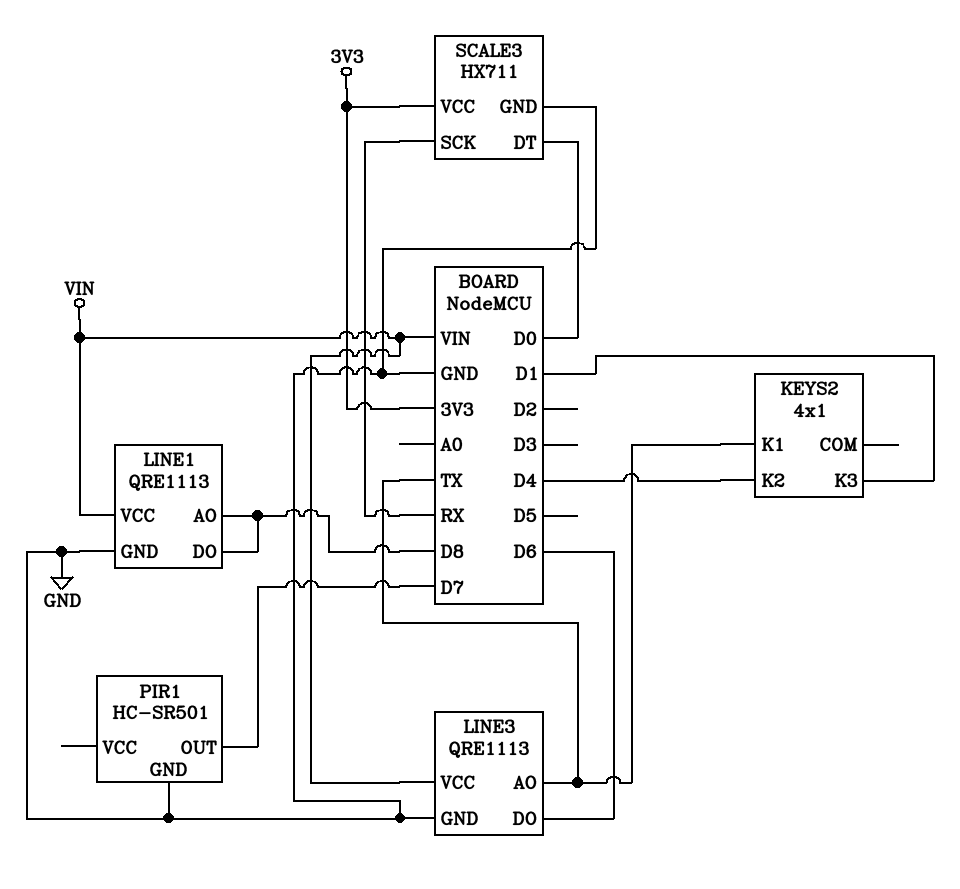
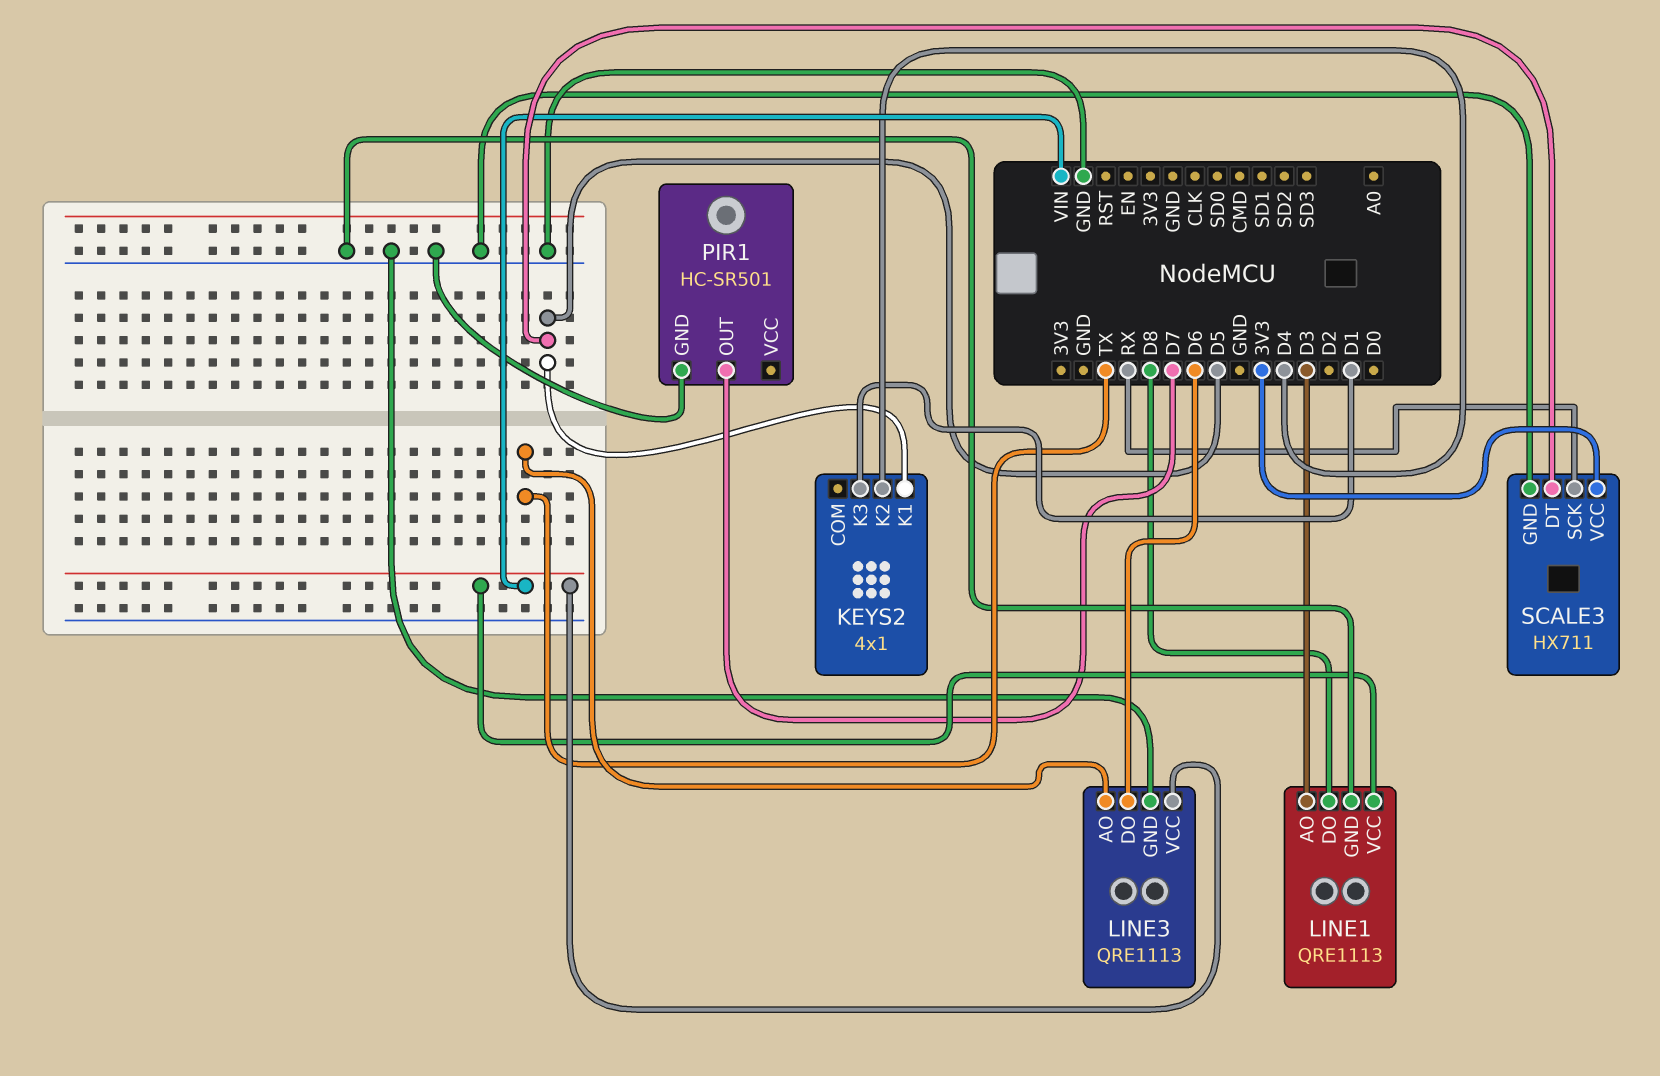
KEYS2 pin K1: TX -> D5
LINE1 pin AO: D8 -> D3
SCALE3 pin DT: D0 -> D5

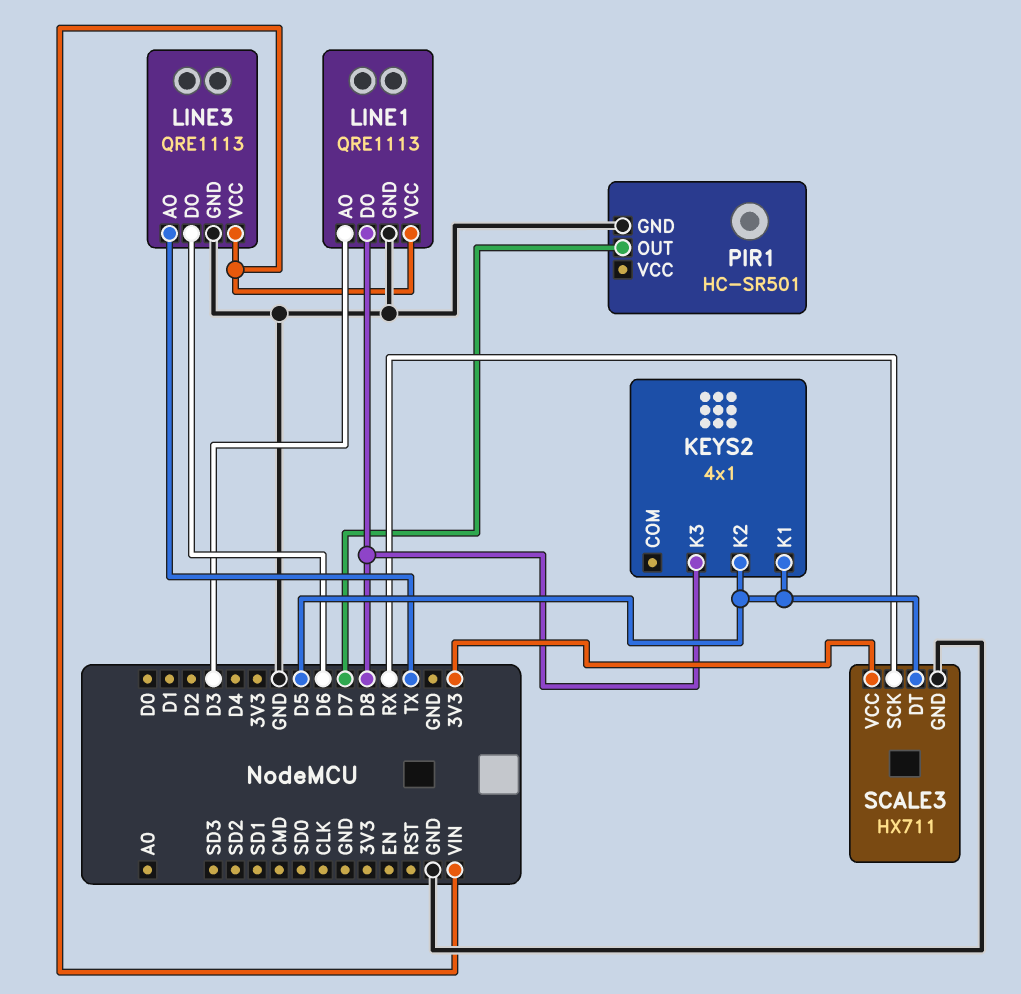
KEYS2 pin K2: D4 -> D5
KEYS2 pin K3: D1 -> D8

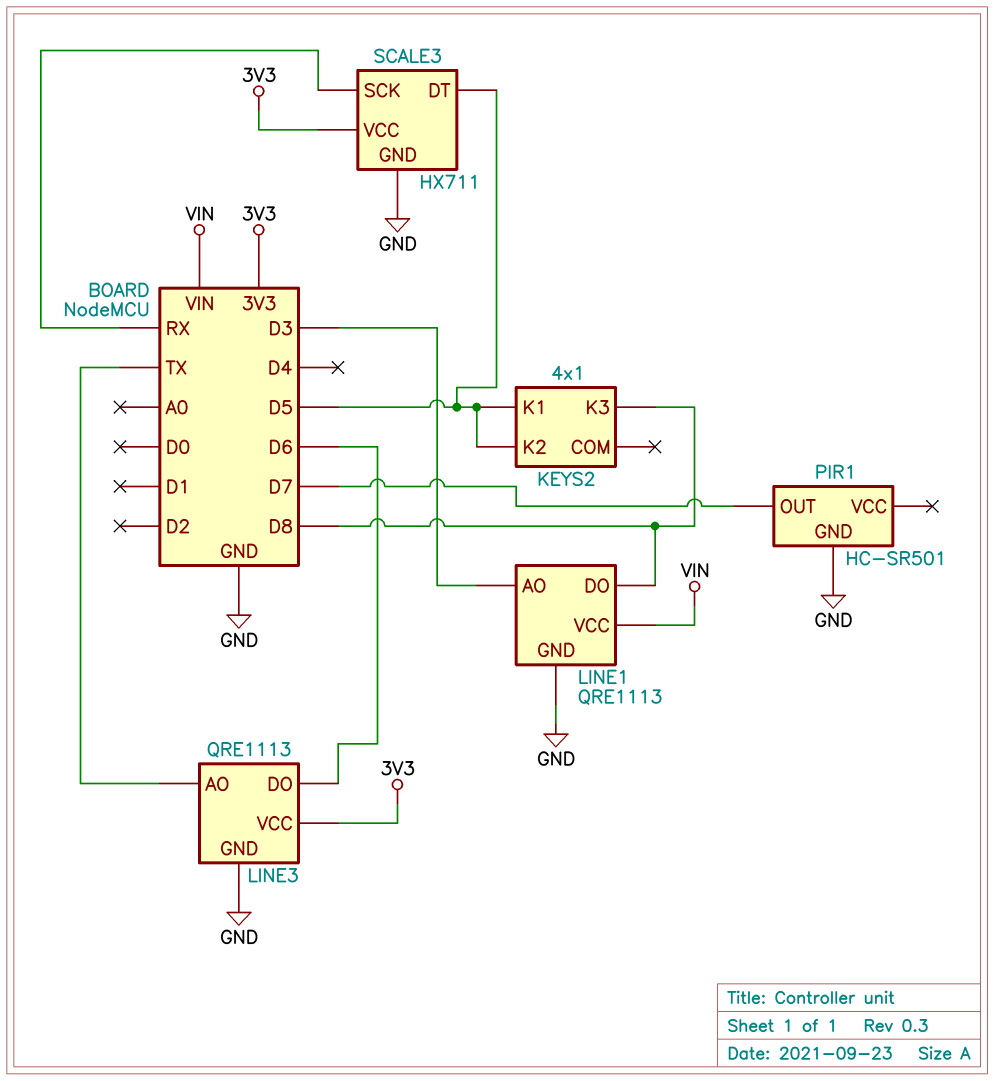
LINE3 pin VCC: VIN -> 3V3

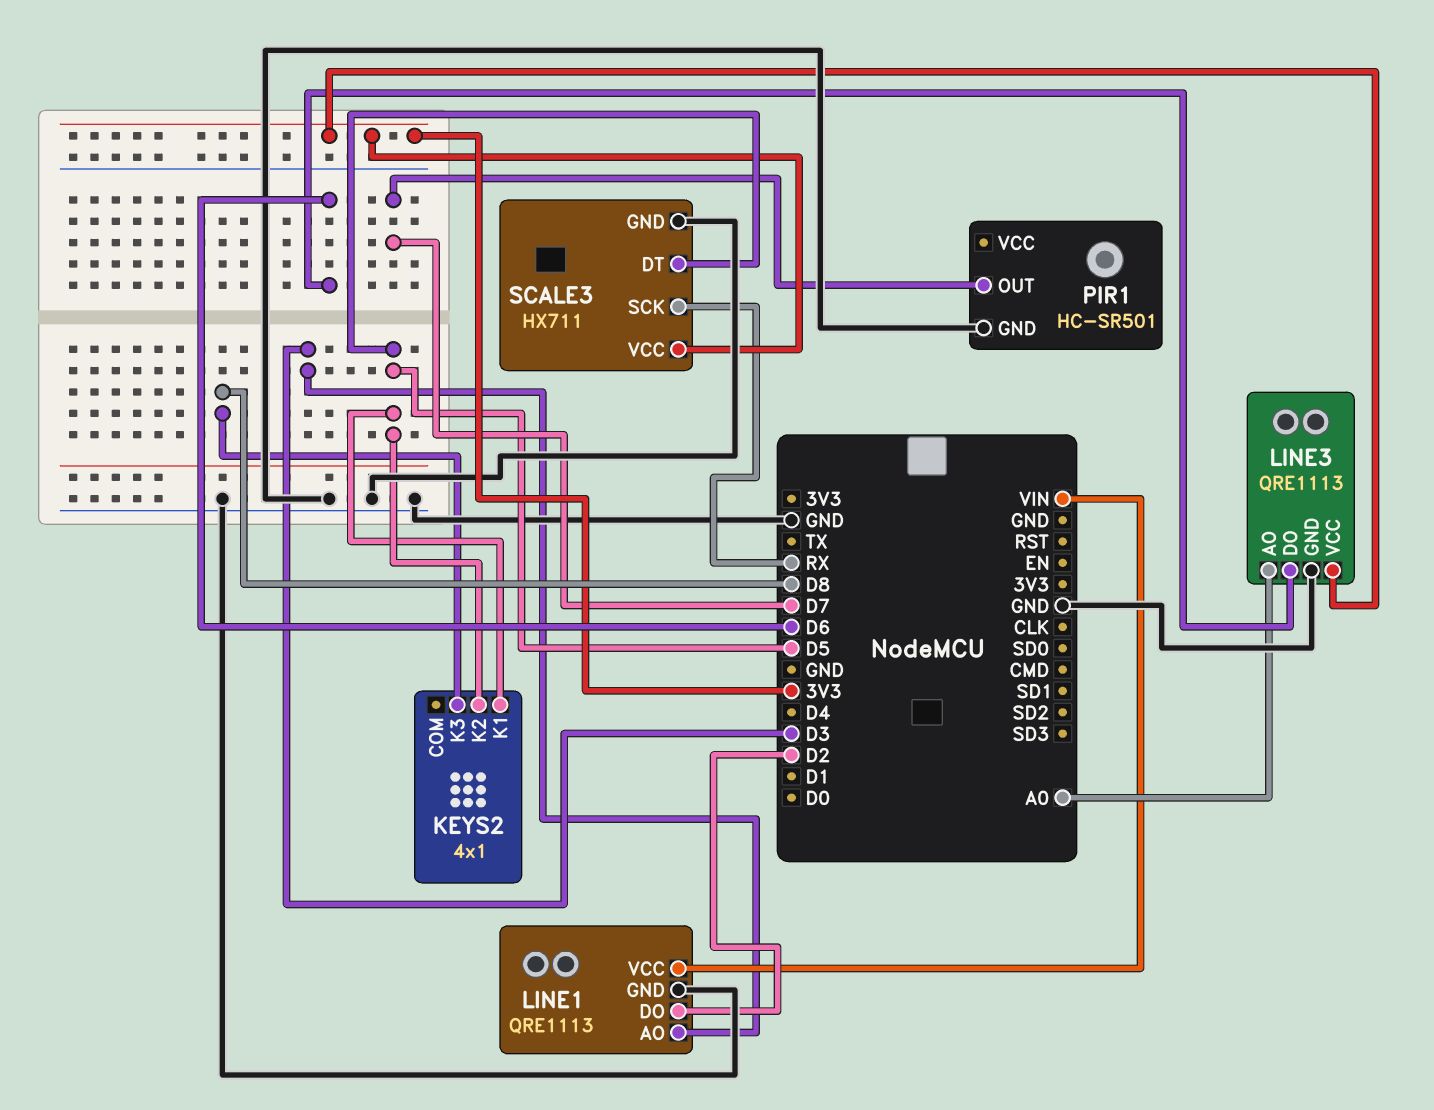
LINE1 pin DO: D8 -> D2
LINE3 pin AO: TX -> A0

